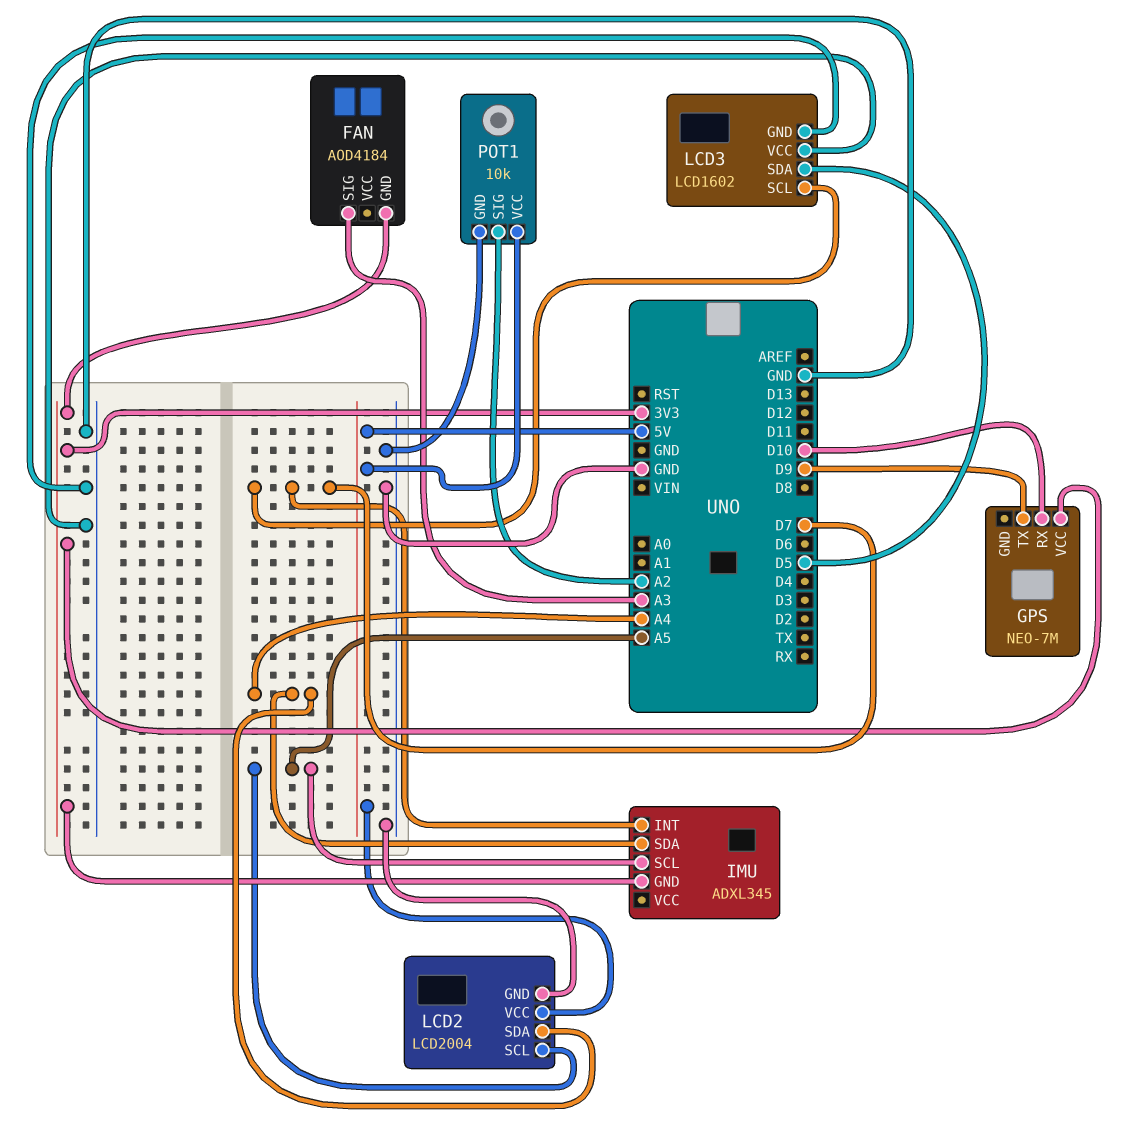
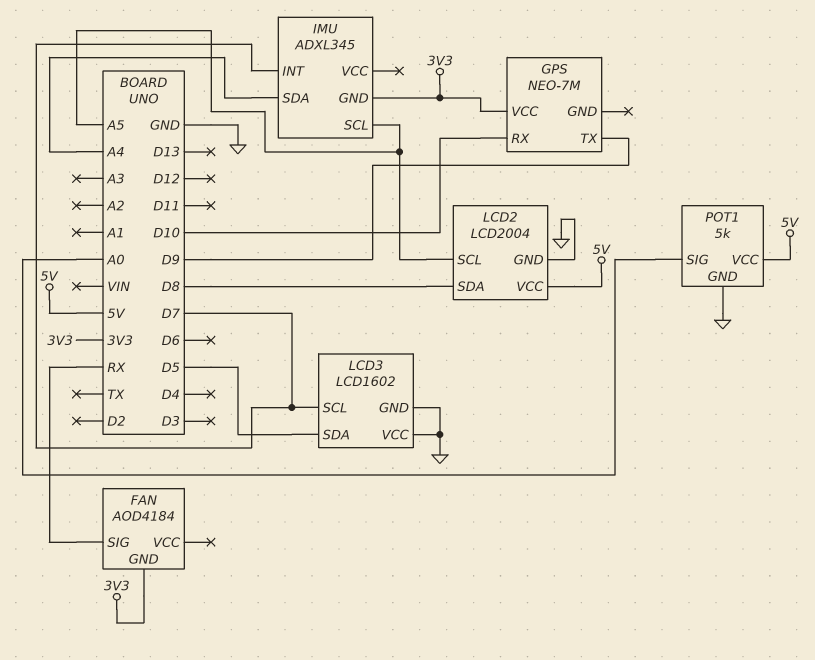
FAN pin SIG: A3 -> RX
LCD2 pin SDA: A4 -> D8
POT1: 10k -> 5k
POT1 pin SIG: A2 -> A0

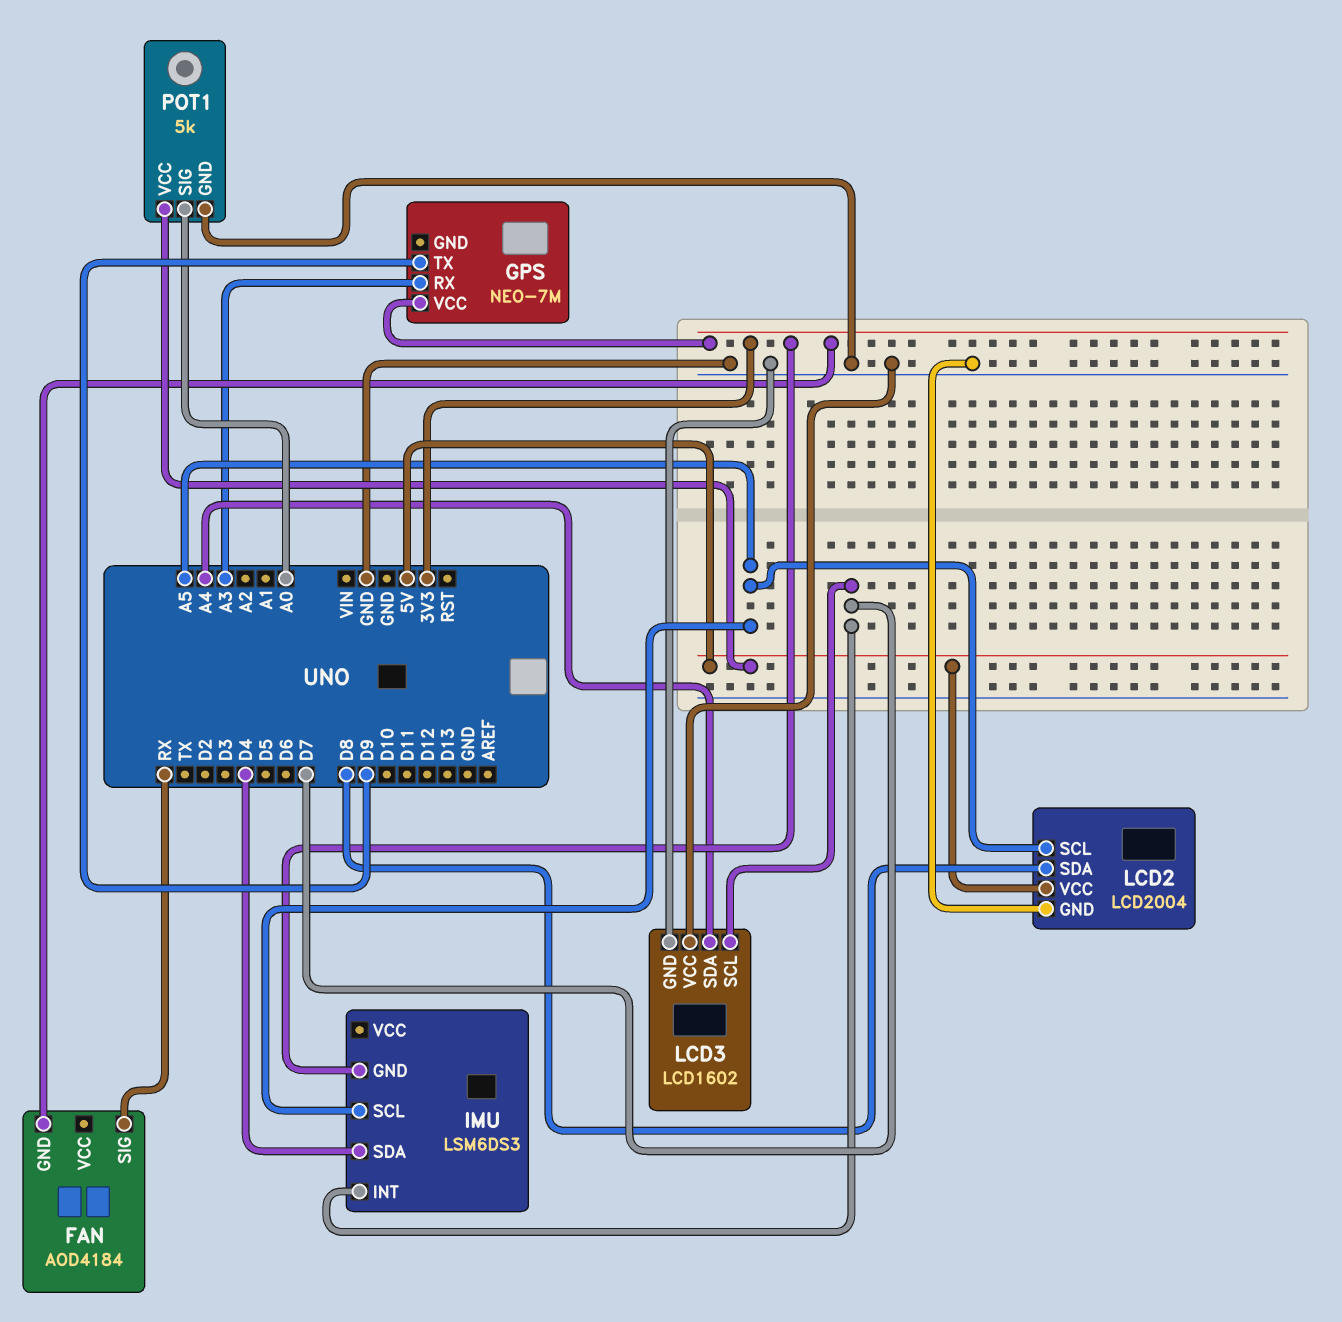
GPS pin RX: D10 -> A3
IMU: ADXL345 -> LSM6DS3
IMU pin SDA: A4 -> D4
LCD3 pin SDA: D5 -> A4

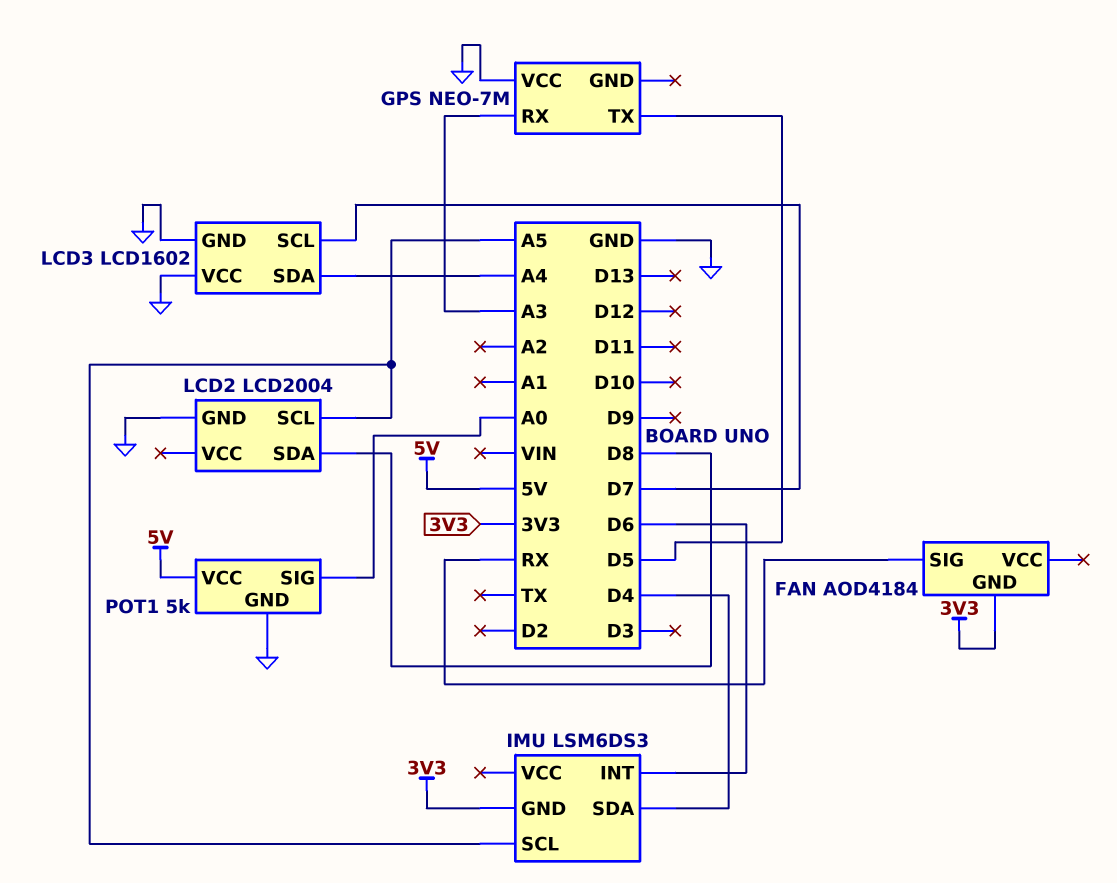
GPS pin TX: D9 -> D5
GPS pin VCC: 3V3 -> GND
IMU pin INT: D7 -> D6
LCD2 pin VCC: 5V -> none

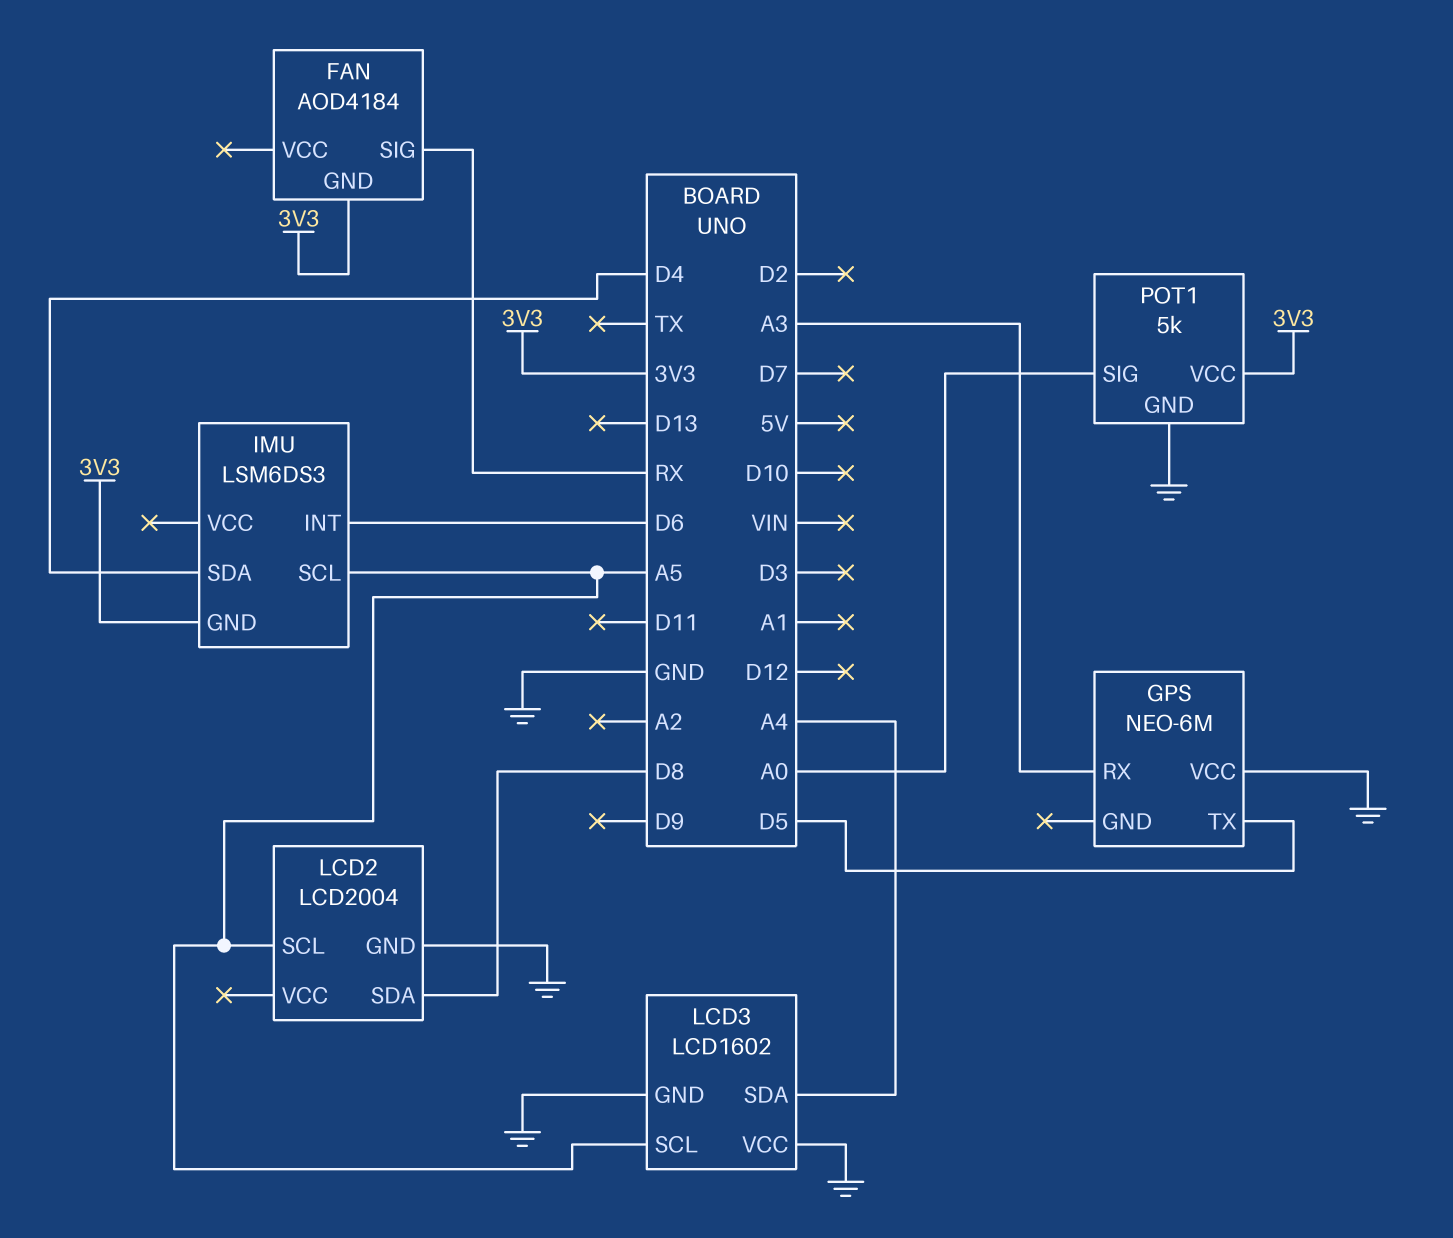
GPS: NEO-7M -> NEO-6M
LCD3 pin SCL: D7 -> A5
POT1 pin VCC: 5V -> 3V3

